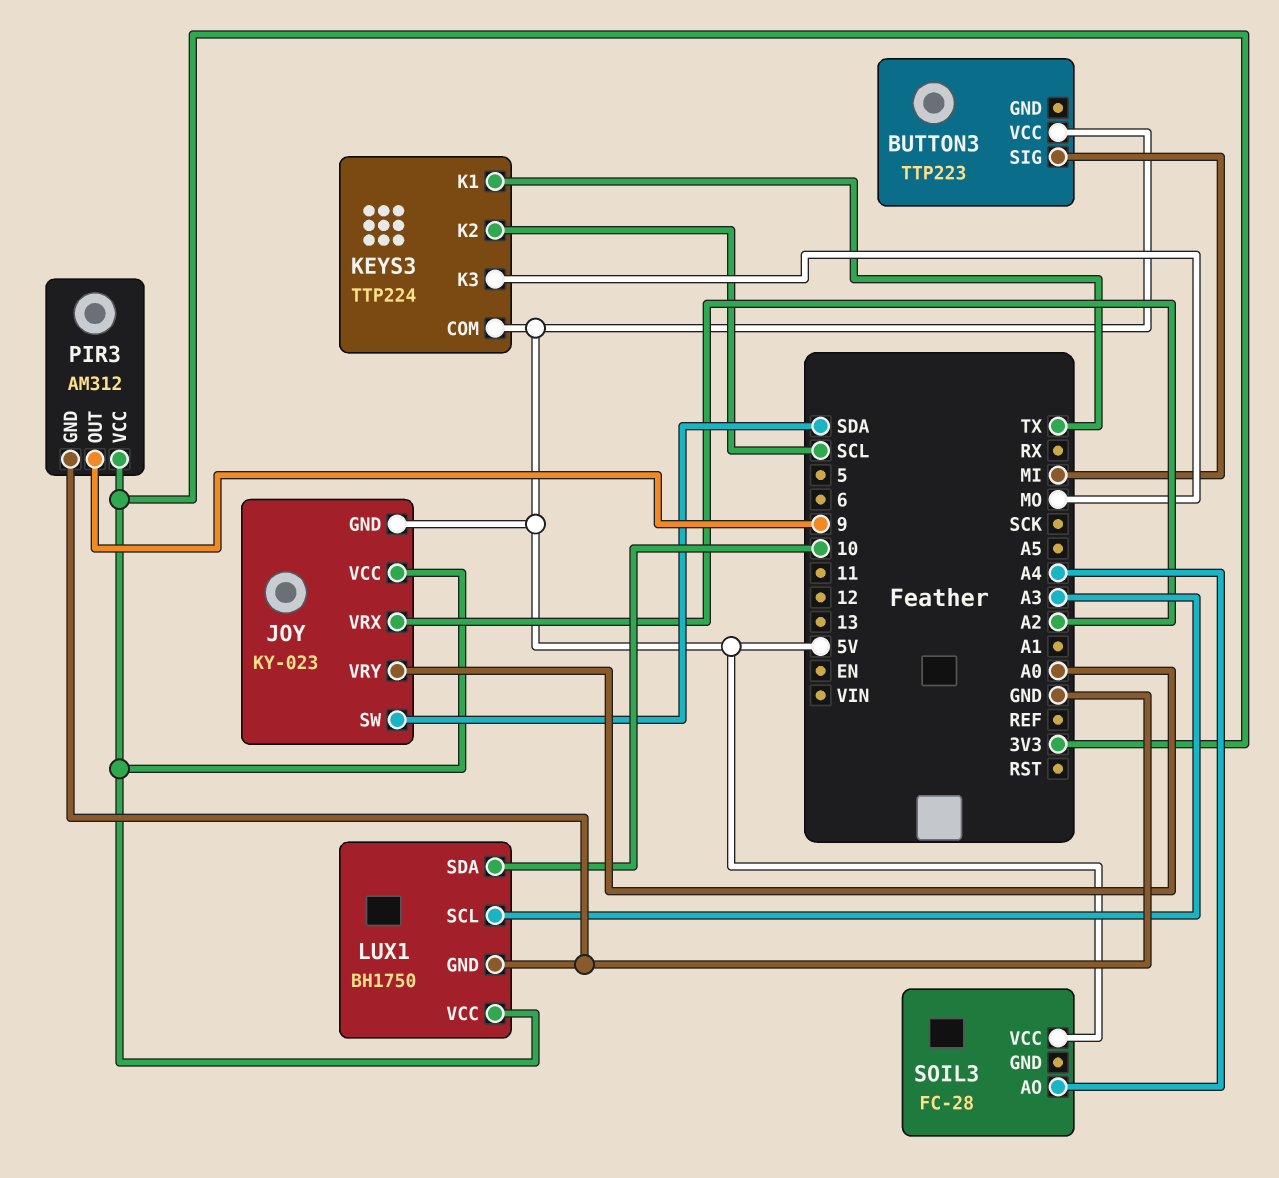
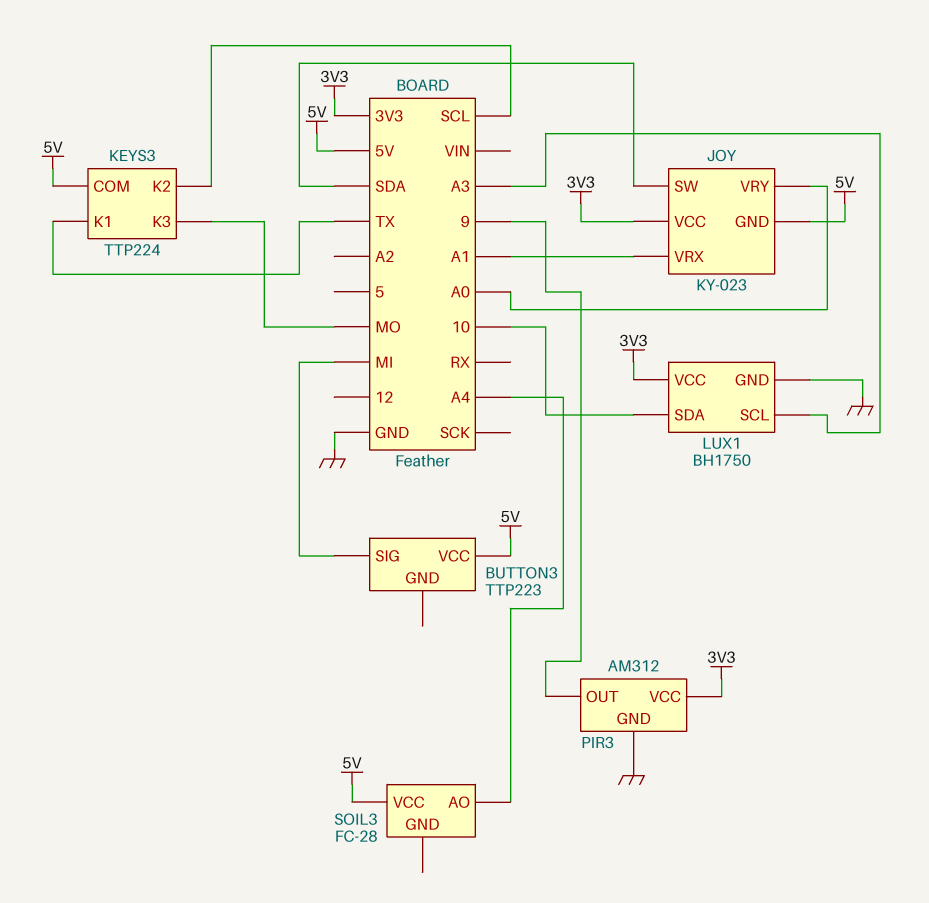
JOY pin VRX: A2 -> A1

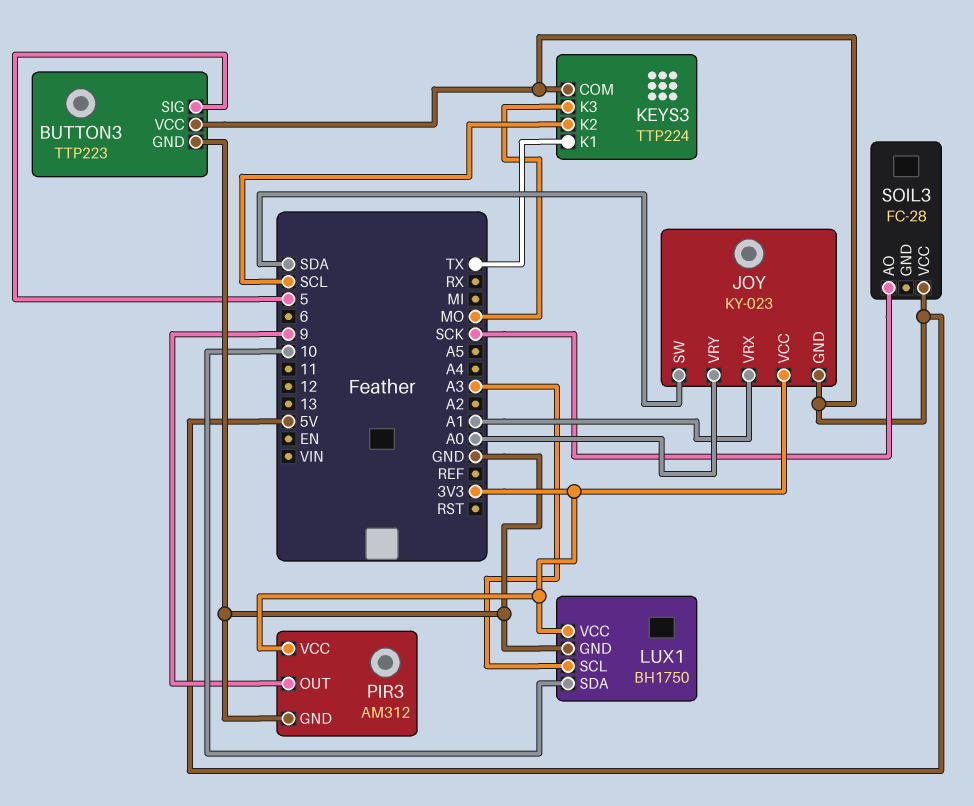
BUTTON3 pin GND: none -> GND
BUTTON3 pin SIG: MI -> 5
SOIL3 pin AO: A4 -> SCK

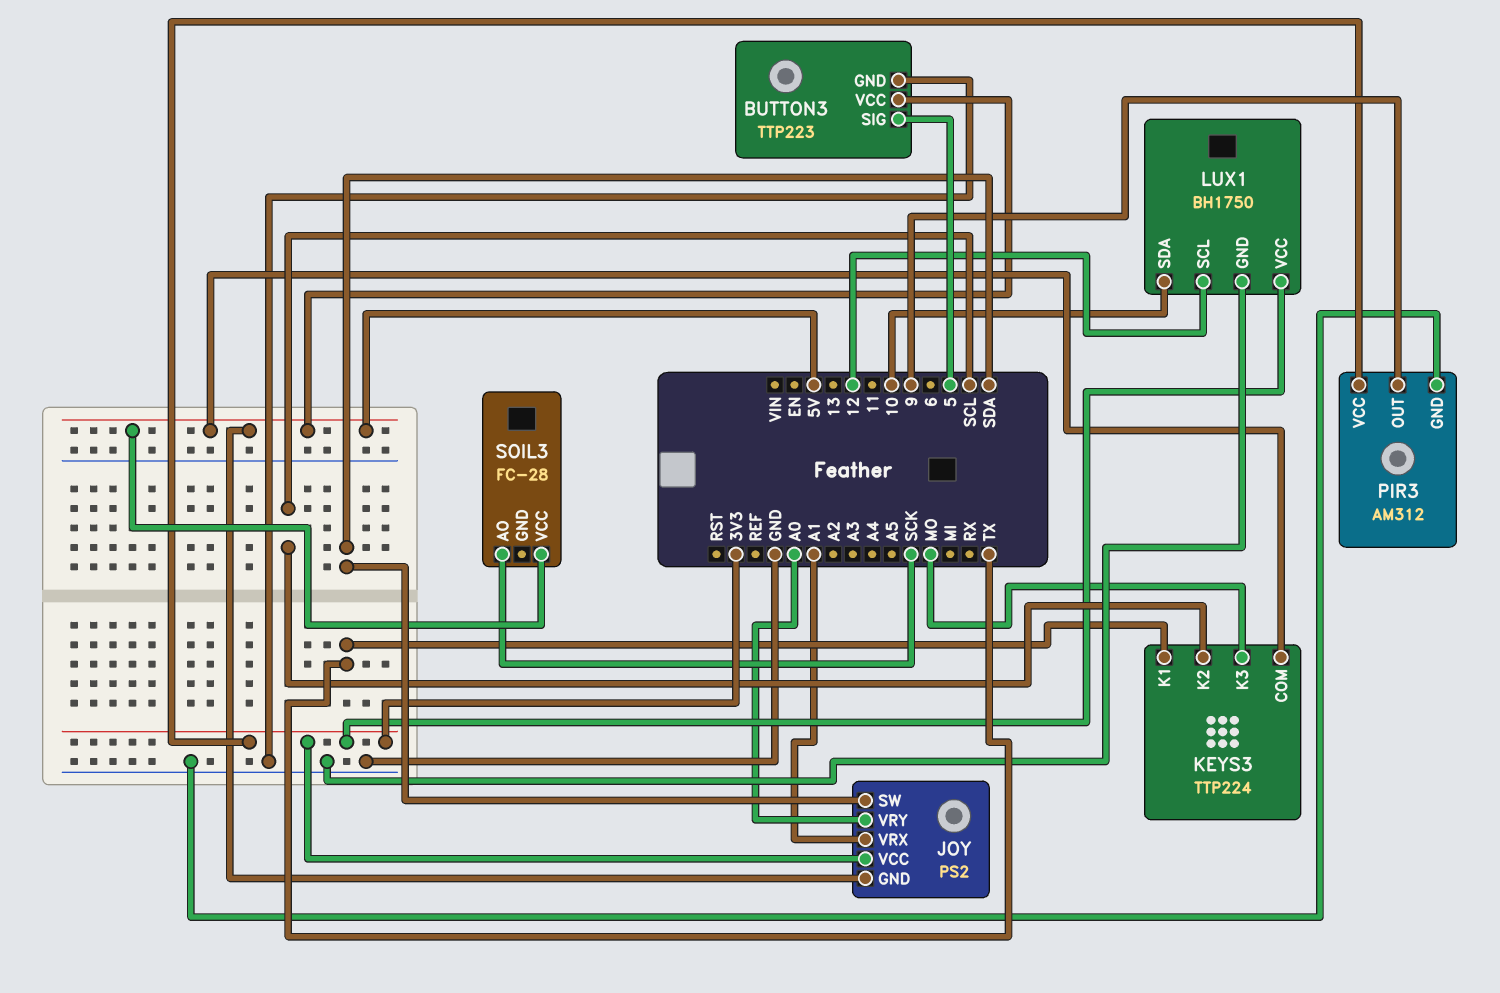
JOY: KY-023 -> PS2
LUX1 pin SCL: A3 -> 12

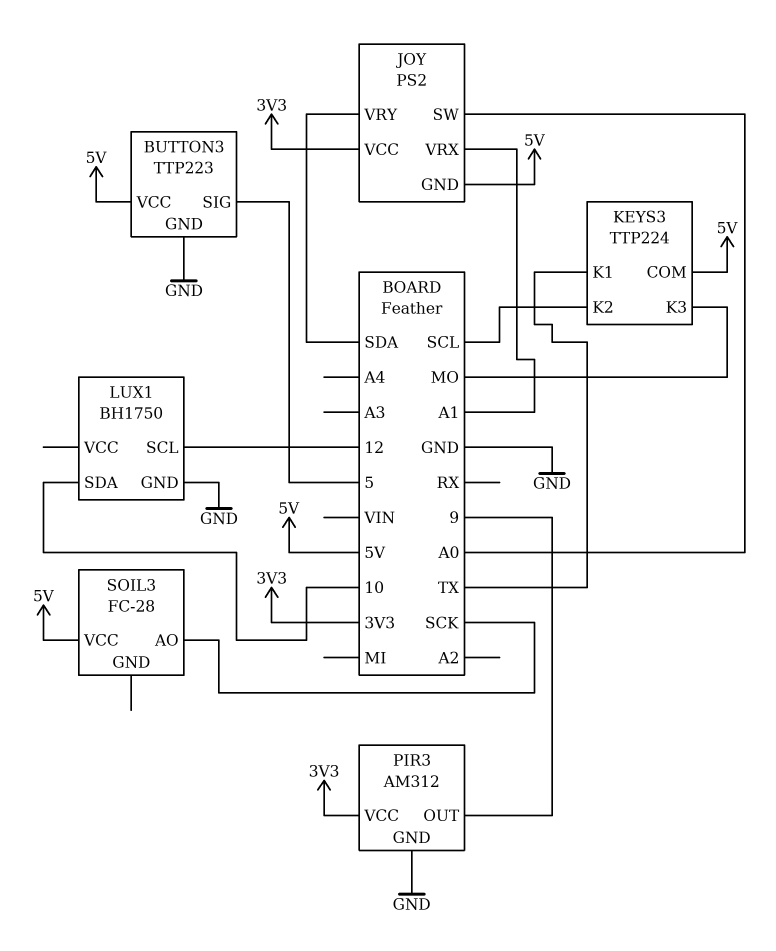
JOY pin SW: SDA -> A0
JOY pin VRY: A0 -> SDA
LUX1 pin VCC: 3V3 -> none

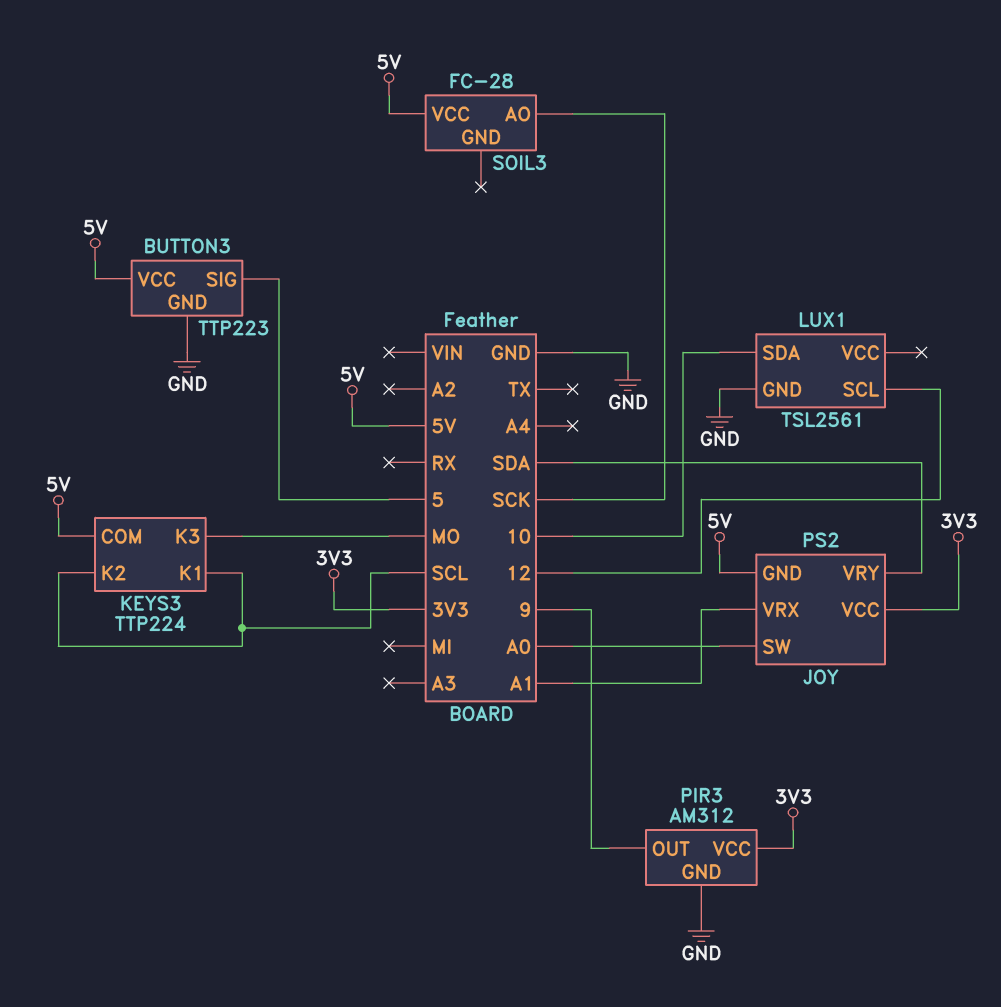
KEYS3 pin K1: TX -> SCL
LUX1: BH1750 -> TSL2561

